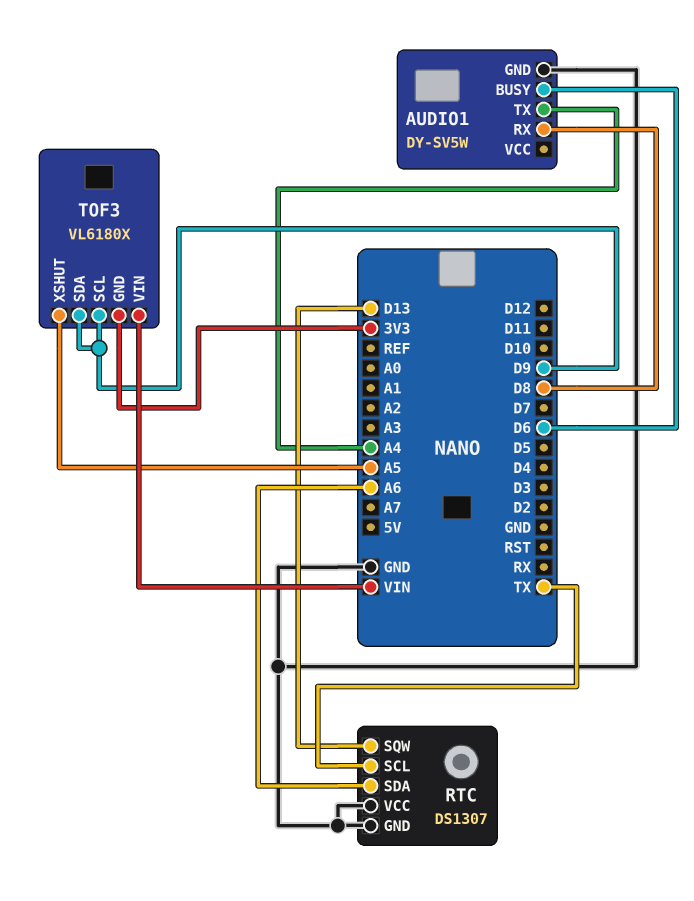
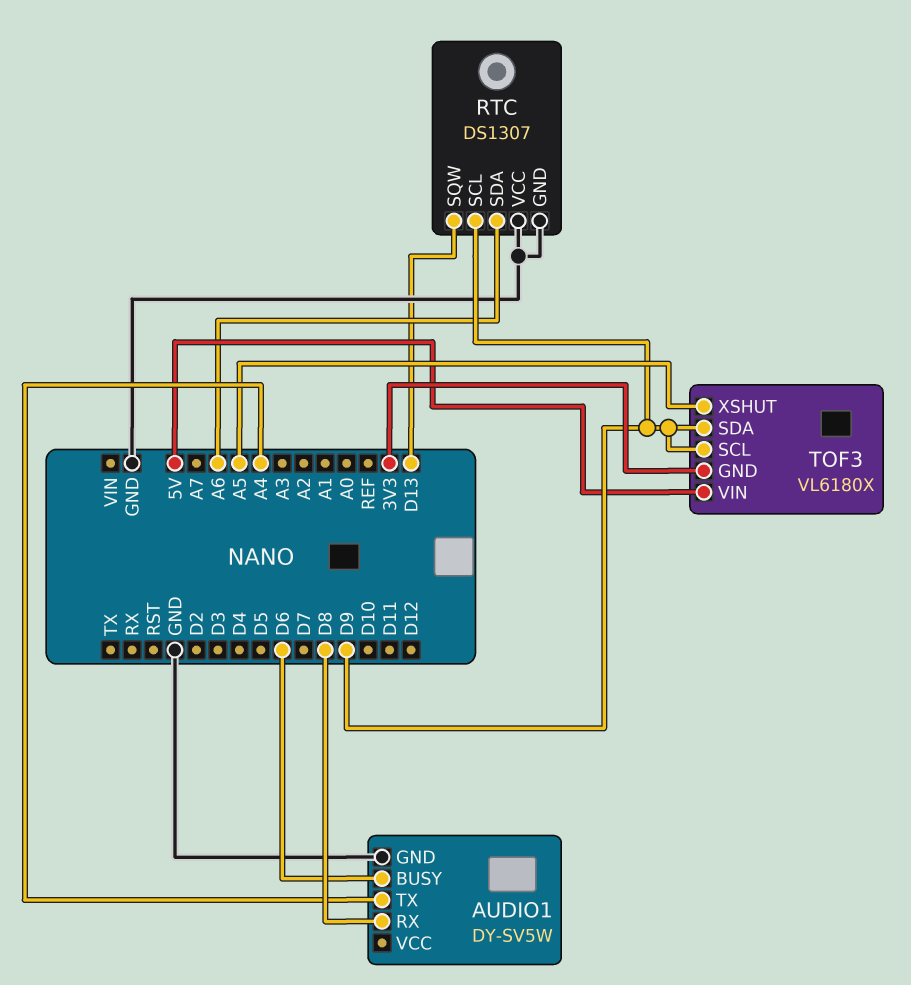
RTC pin SCL: TX -> D9
TOF3 pin VIN: VIN -> 5V

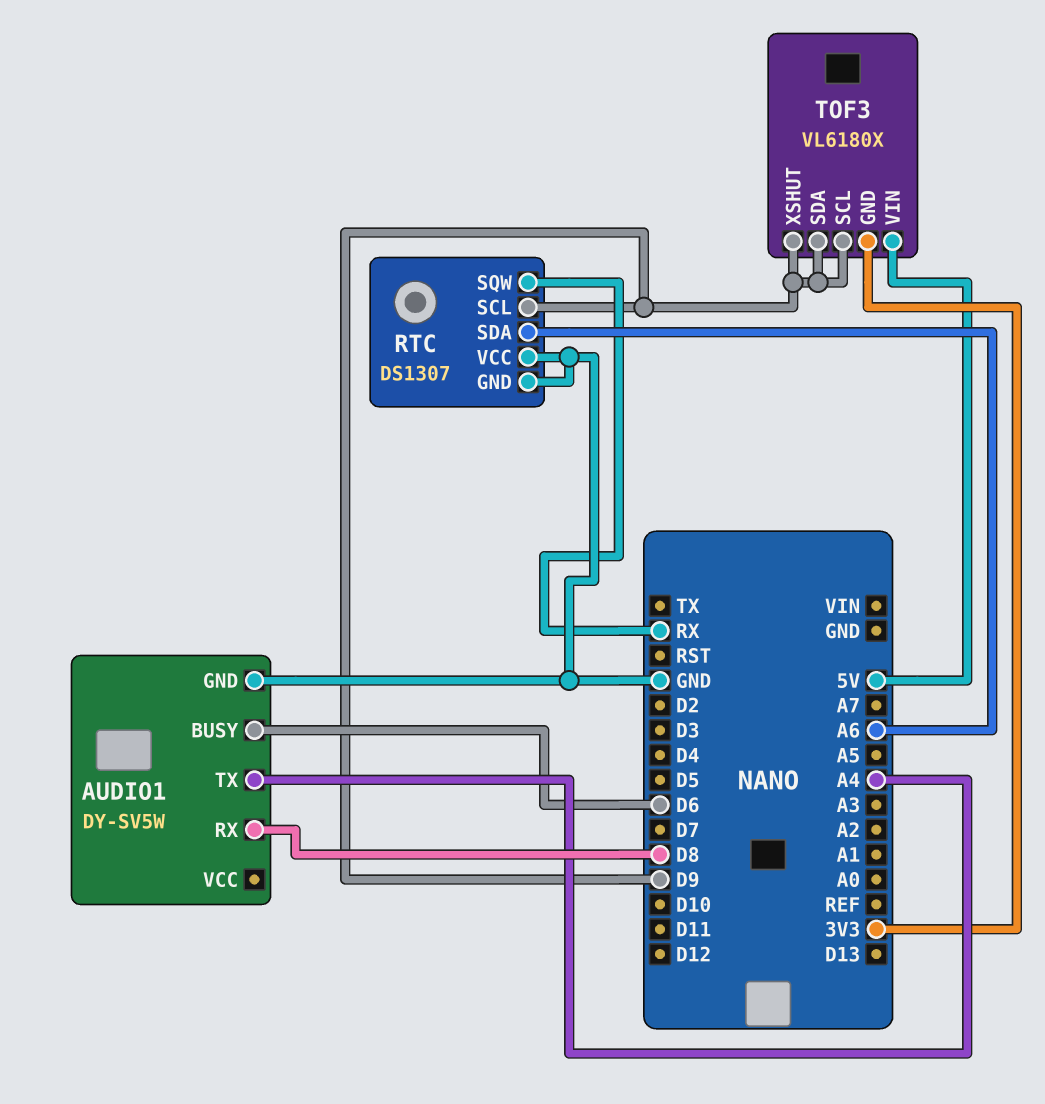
RTC pin SQW: D13 -> RX
TOF3 pin XSHUT: A5 -> D9

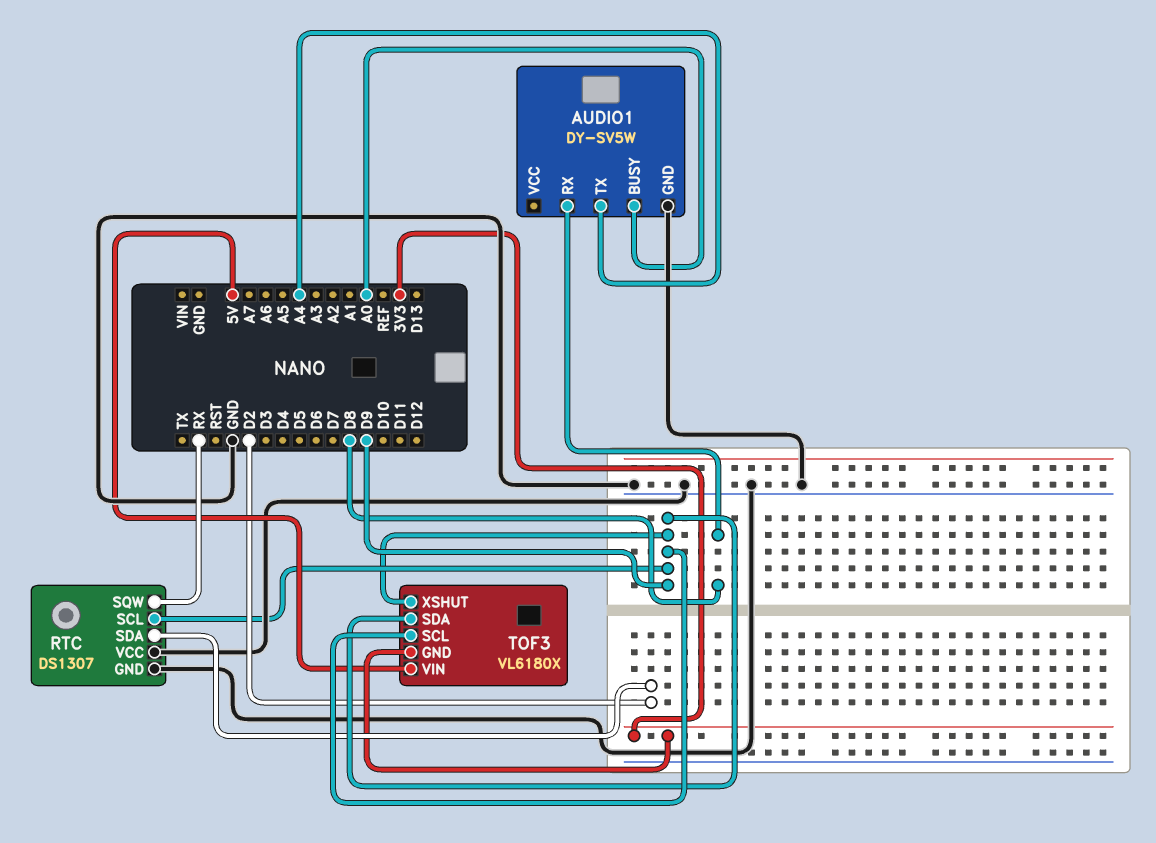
AUDIO1 pin BUSY: D6 -> A0
RTC pin SDA: A6 -> D2

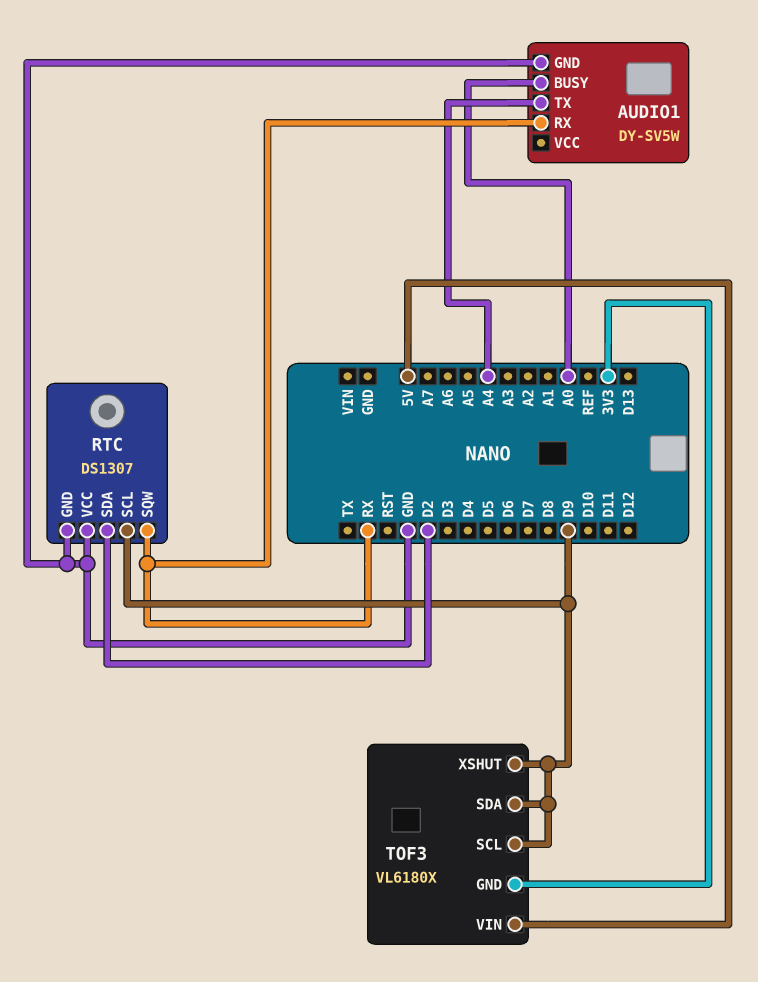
AUDIO1 pin RX: D8 -> RX

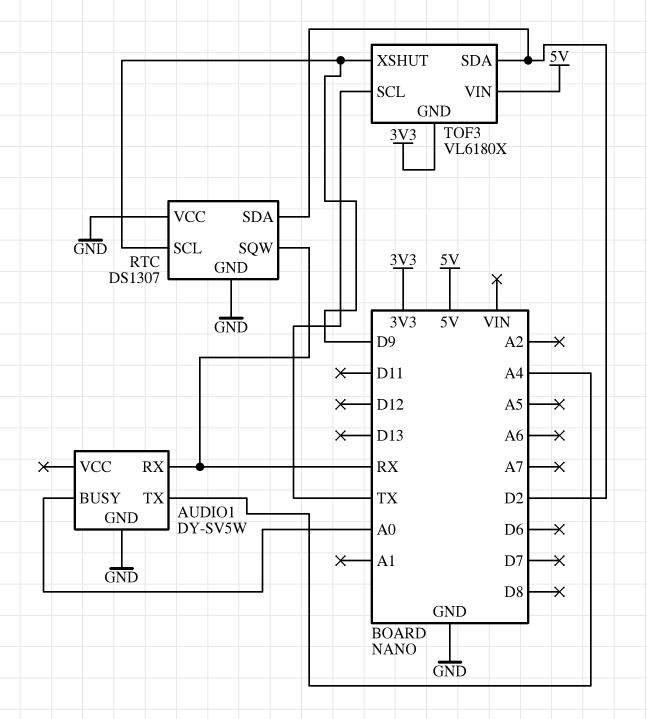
TOF3 pin SCL: D9 -> TX
TOF3 pin SDA: D9 -> D2

